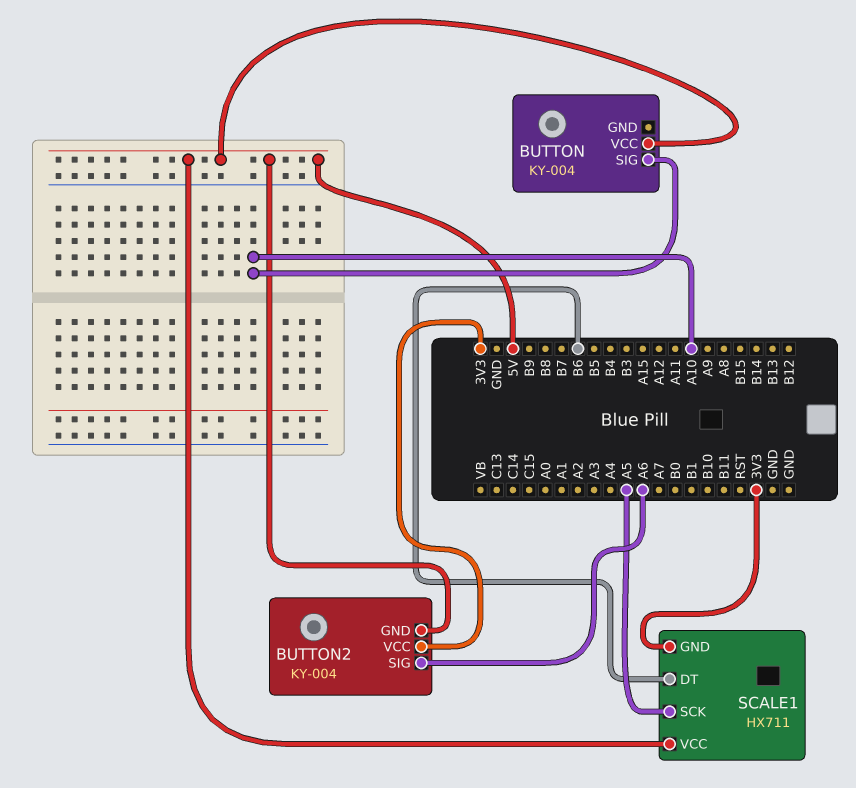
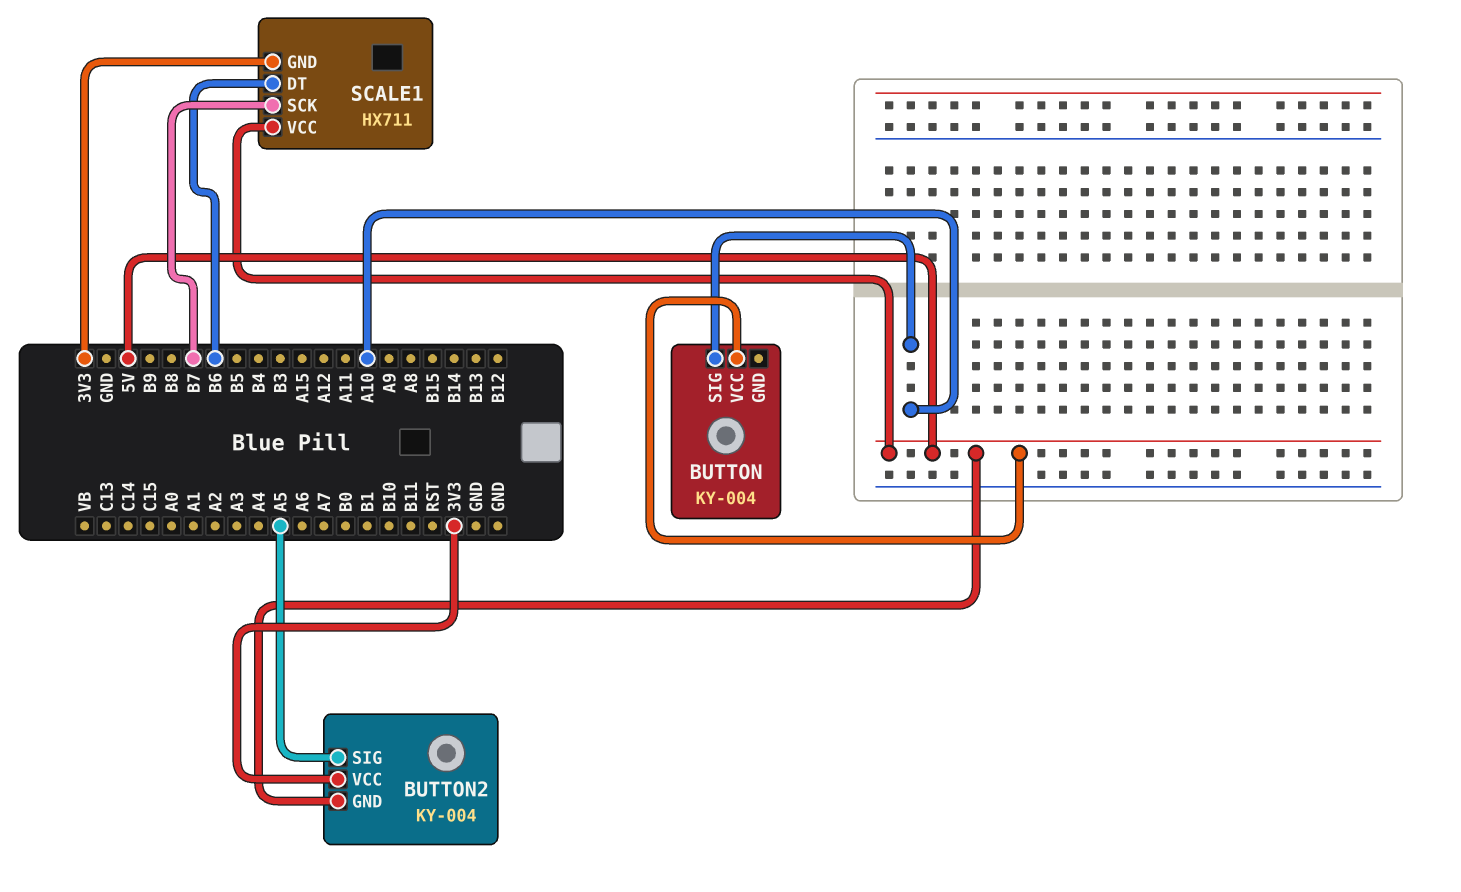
BUTTON2 pin SIG: A6 -> A5
SCALE1 pin SCK: A5 -> B7

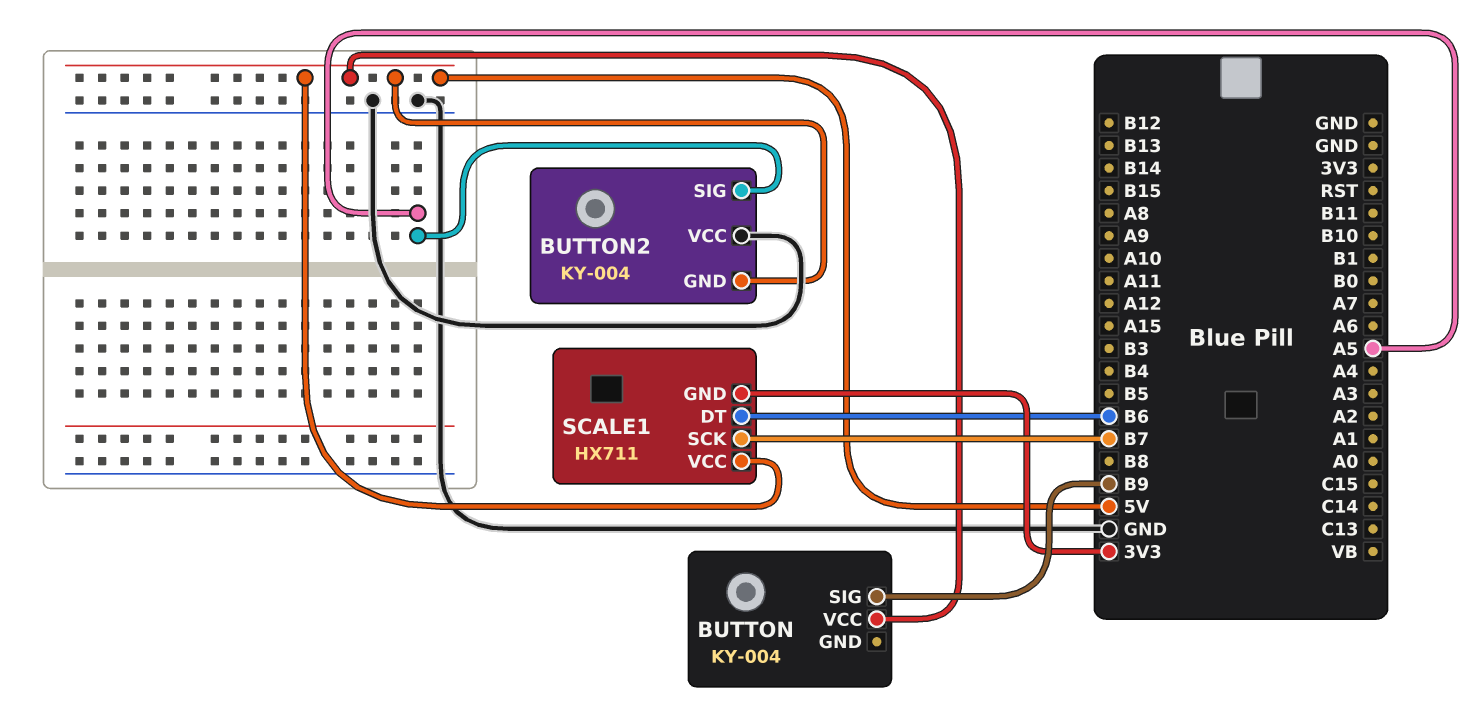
BUTTON pin SIG: A10 -> B9
BUTTON2 pin VCC: 3V3 -> GND

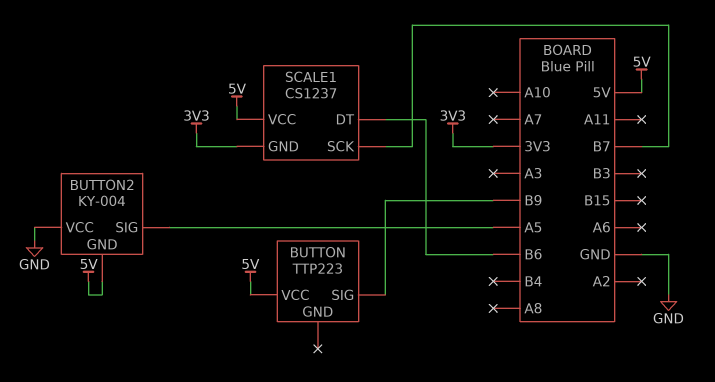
BUTTON: KY-004 -> TTP223
SCALE1: HX711 -> CS1237

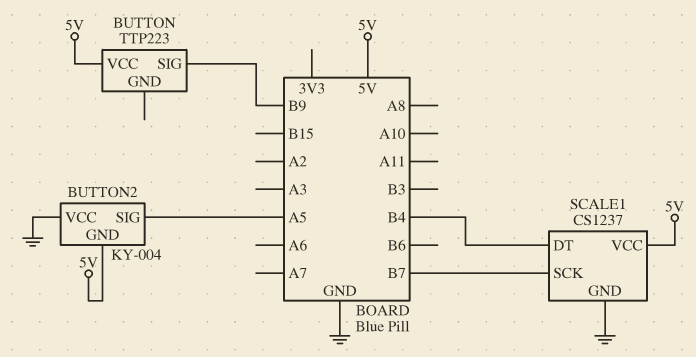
SCALE1 pin DT: B6 -> B4
SCALE1 pin GND: 3V3 -> GND

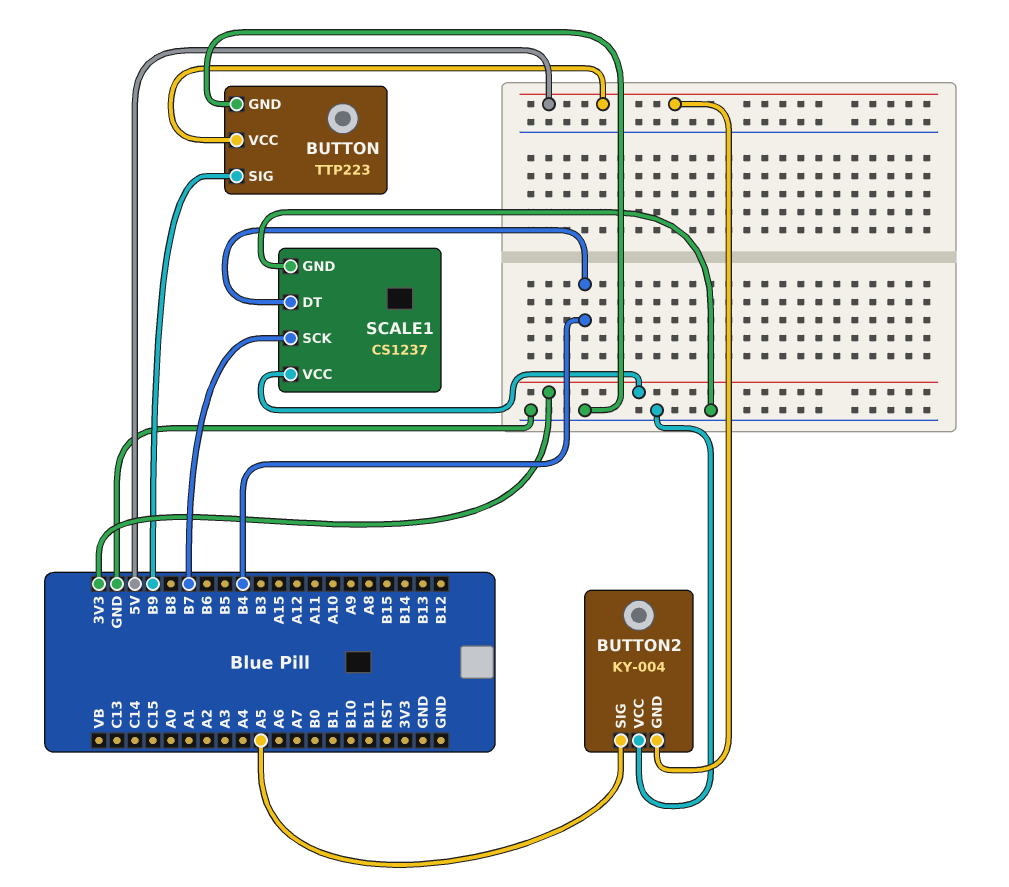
BUTTON pin GND: none -> GND
SCALE1 pin VCC: 5V -> 3V3

